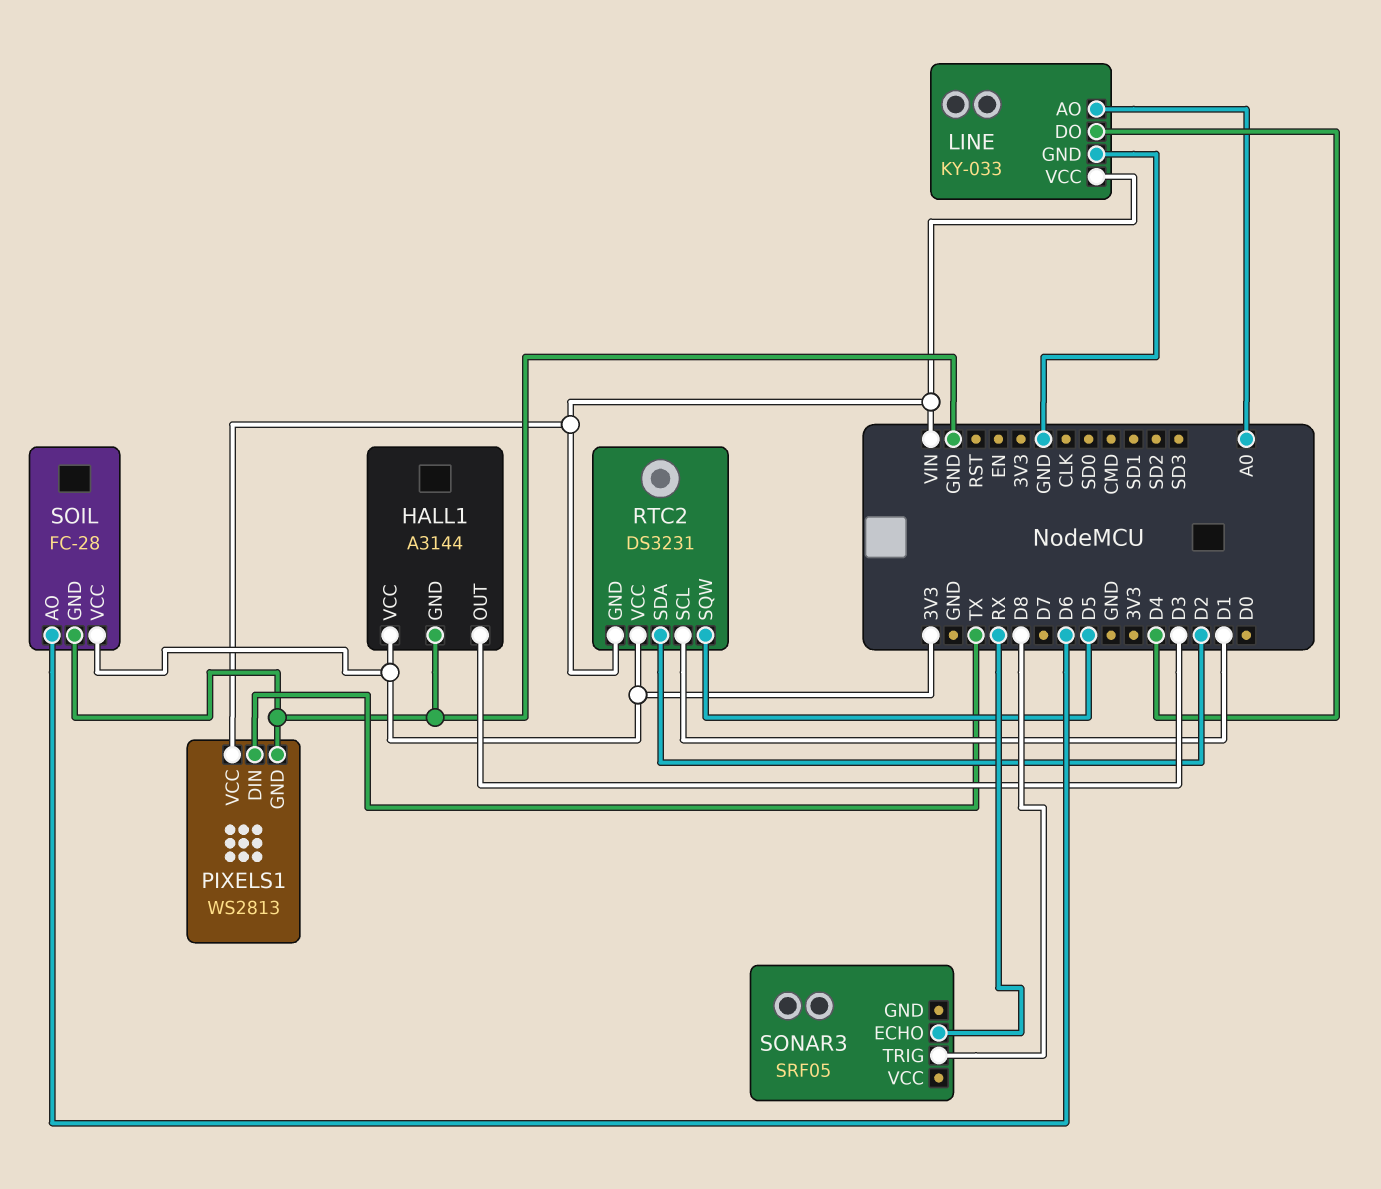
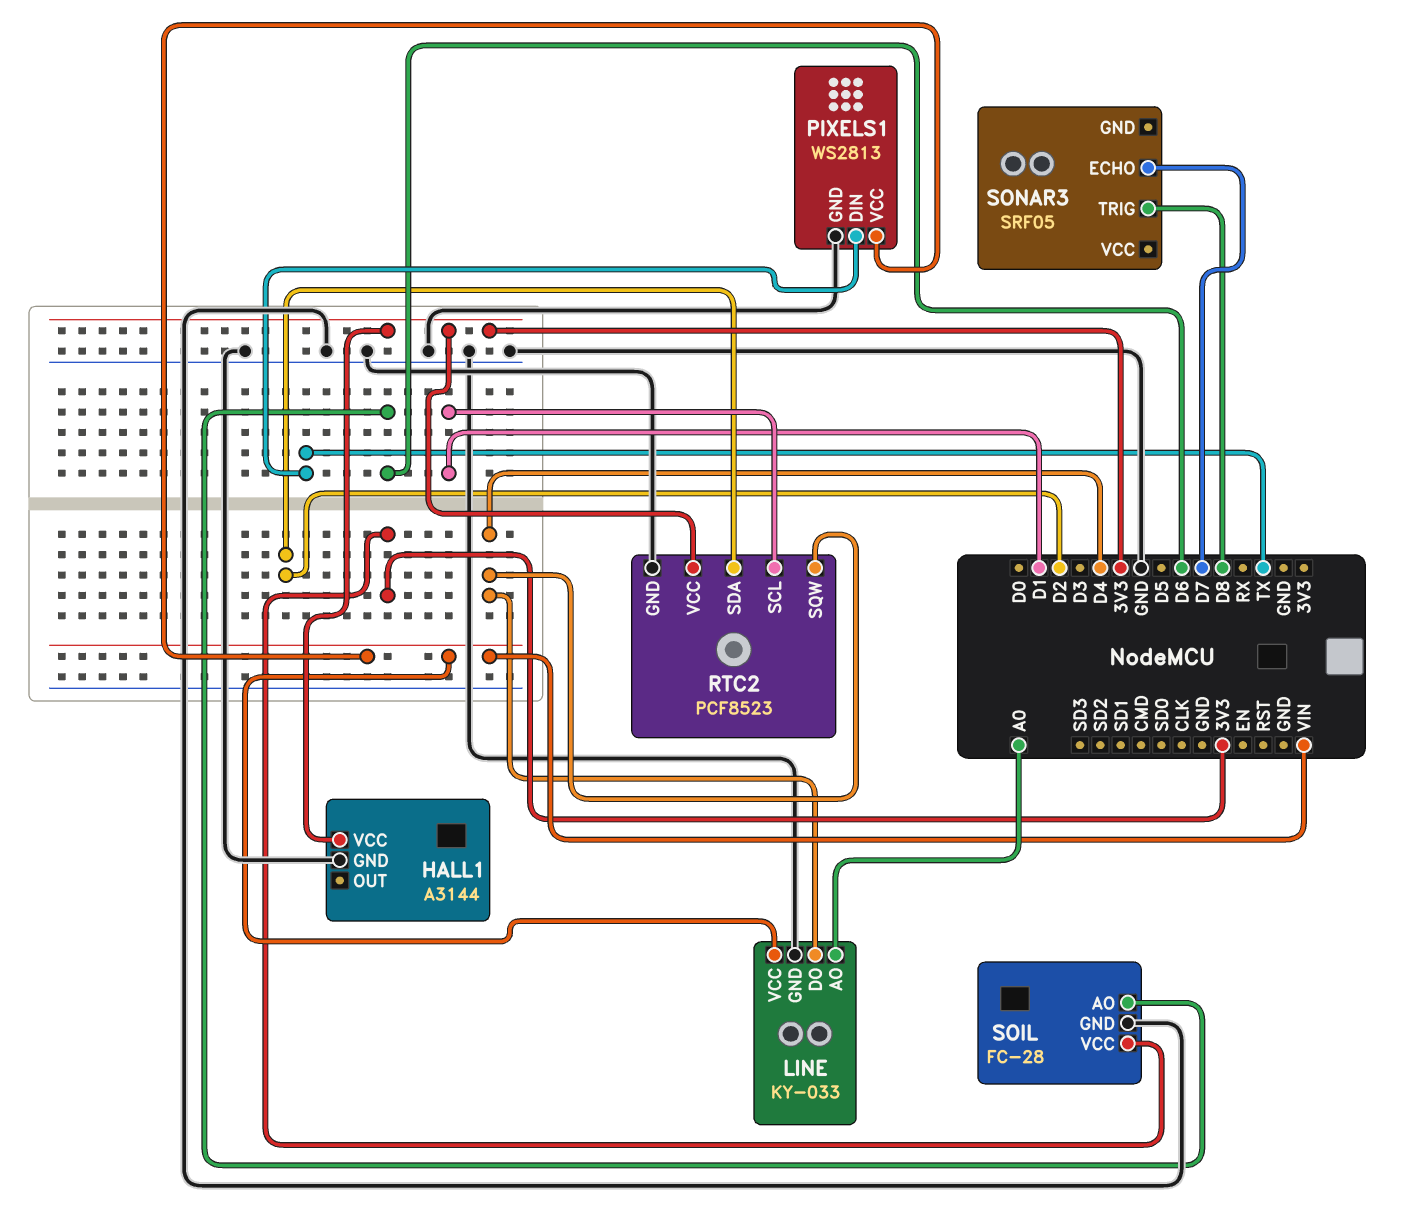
HALL1 pin OUT: D3 -> none
RTC2: DS3231 -> PCF8523
RTC2 pin GND: VIN -> GND
RTC2 pin SQW: D5 -> D4
SONAR3 pin ECHO: RX -> D7

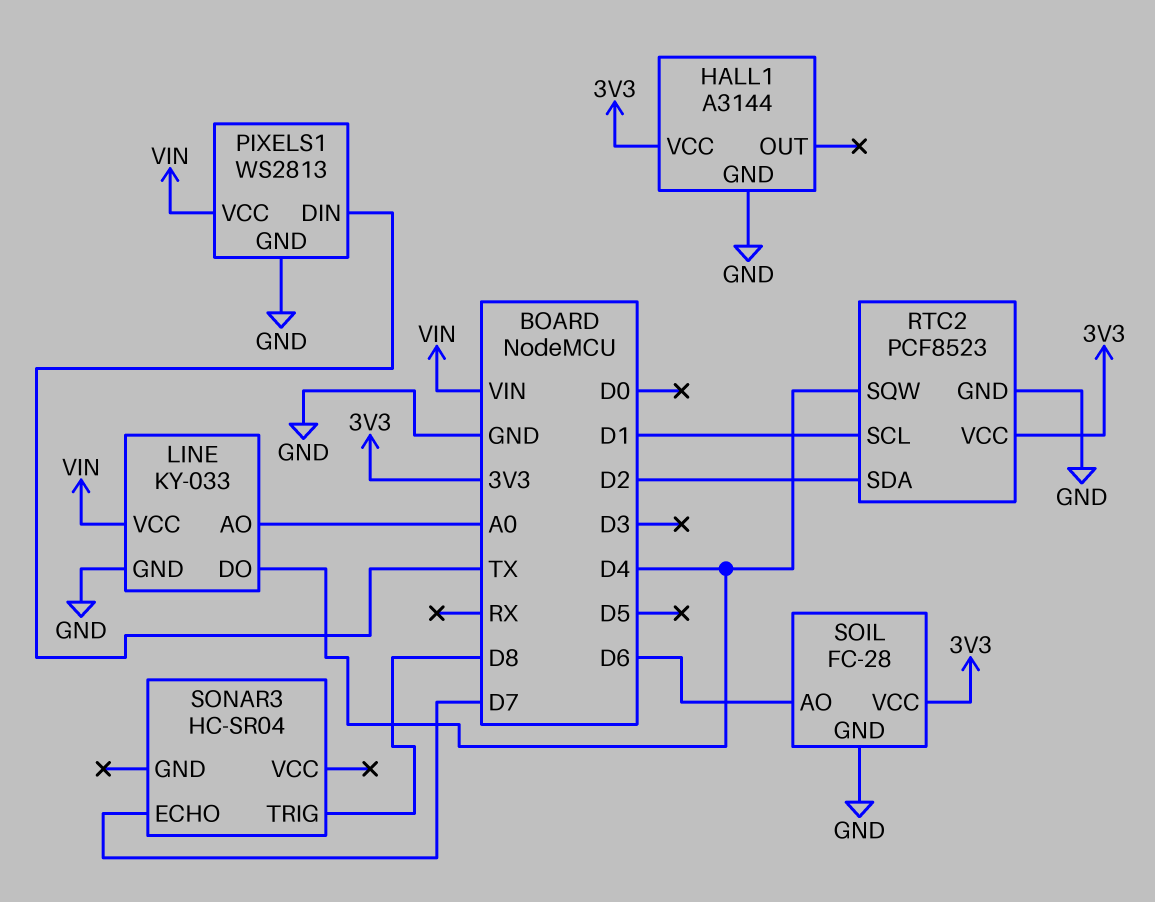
SONAR3: SRF05 -> HC-SR04

